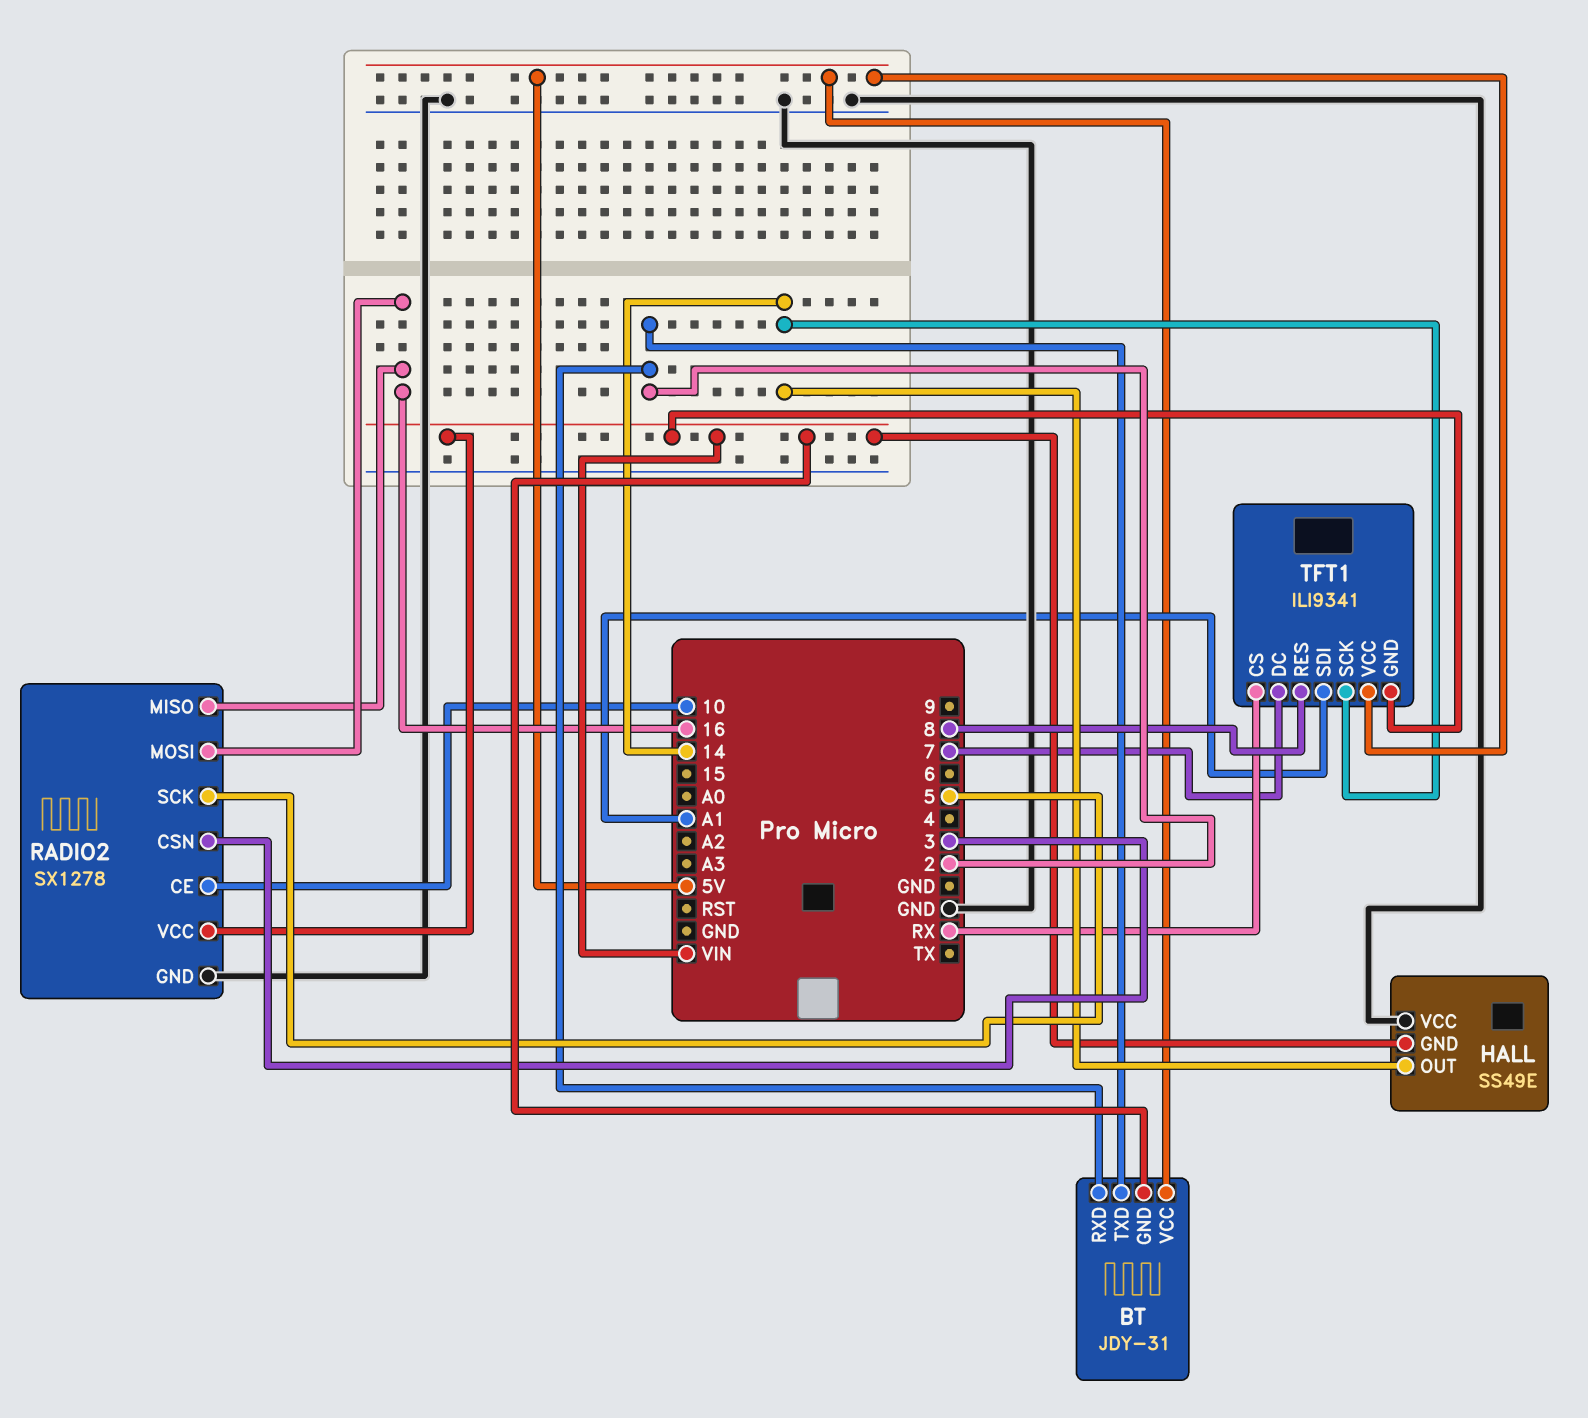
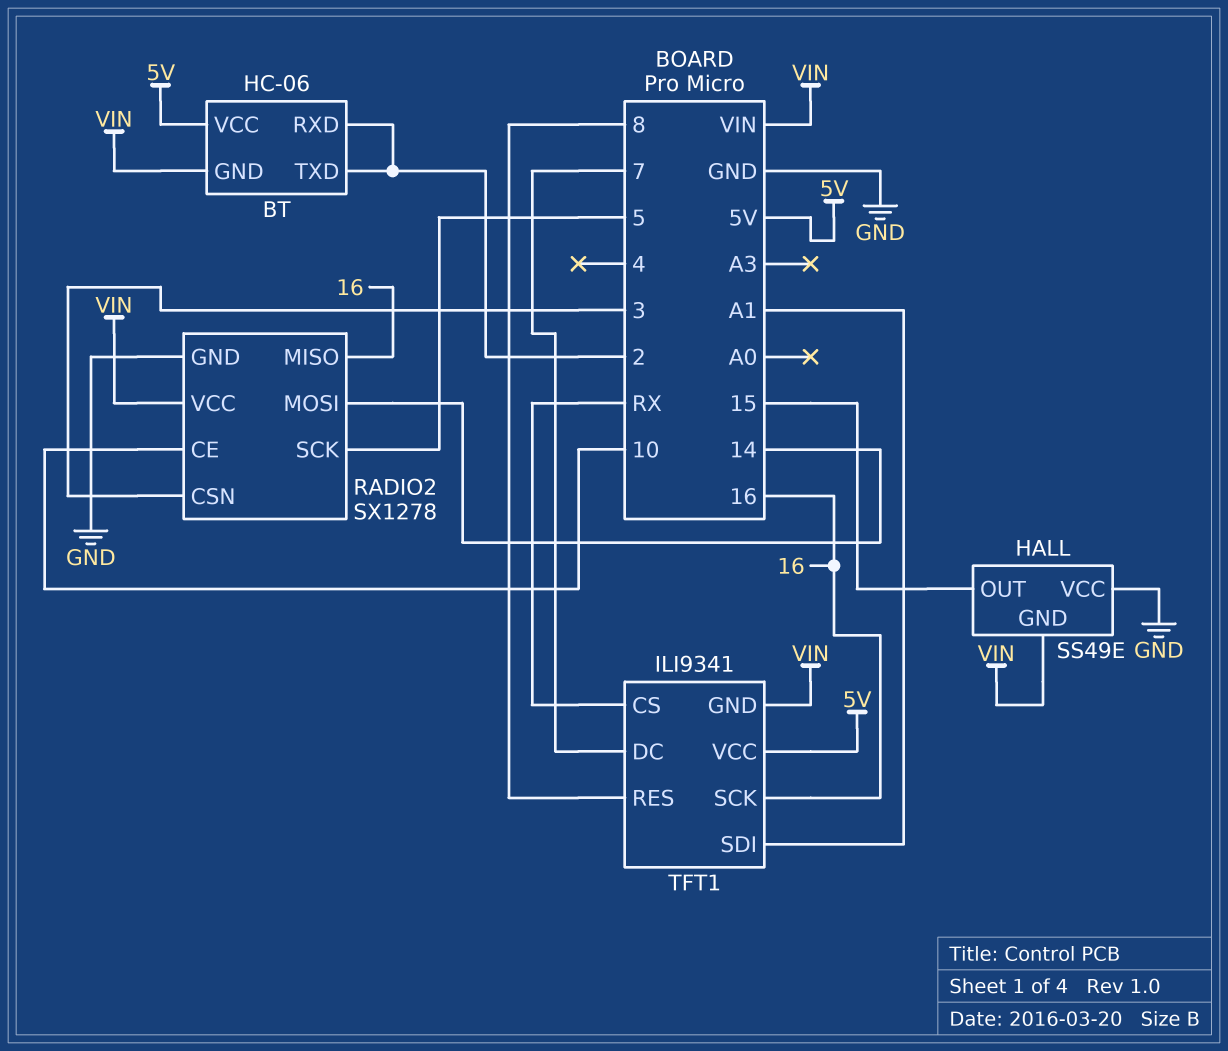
BT: JDY-31 -> HC-06
HALL pin OUT: 14 -> 15
RADIO2 pin MOSI: 16 -> 14
TFT1 pin SCK: 14 -> 16

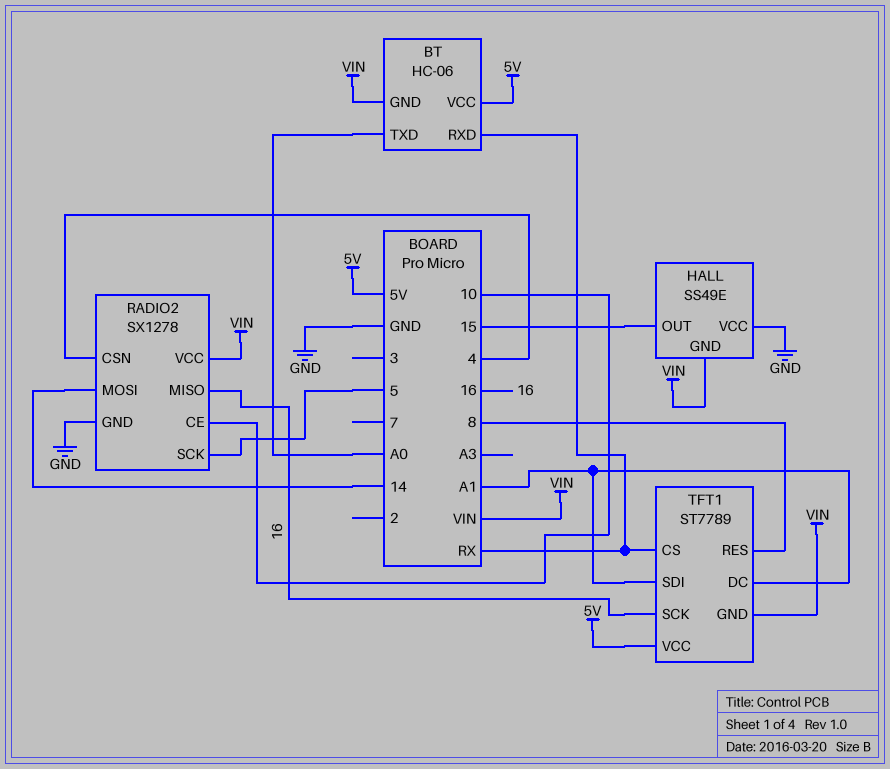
BT pin RXD: 2 -> RX
BT pin TXD: 2 -> A0
RADIO2 pin CSN: 3 -> 4
TFT1: ILI9341 -> ST7789
TFT1 pin DC: 7 -> A1

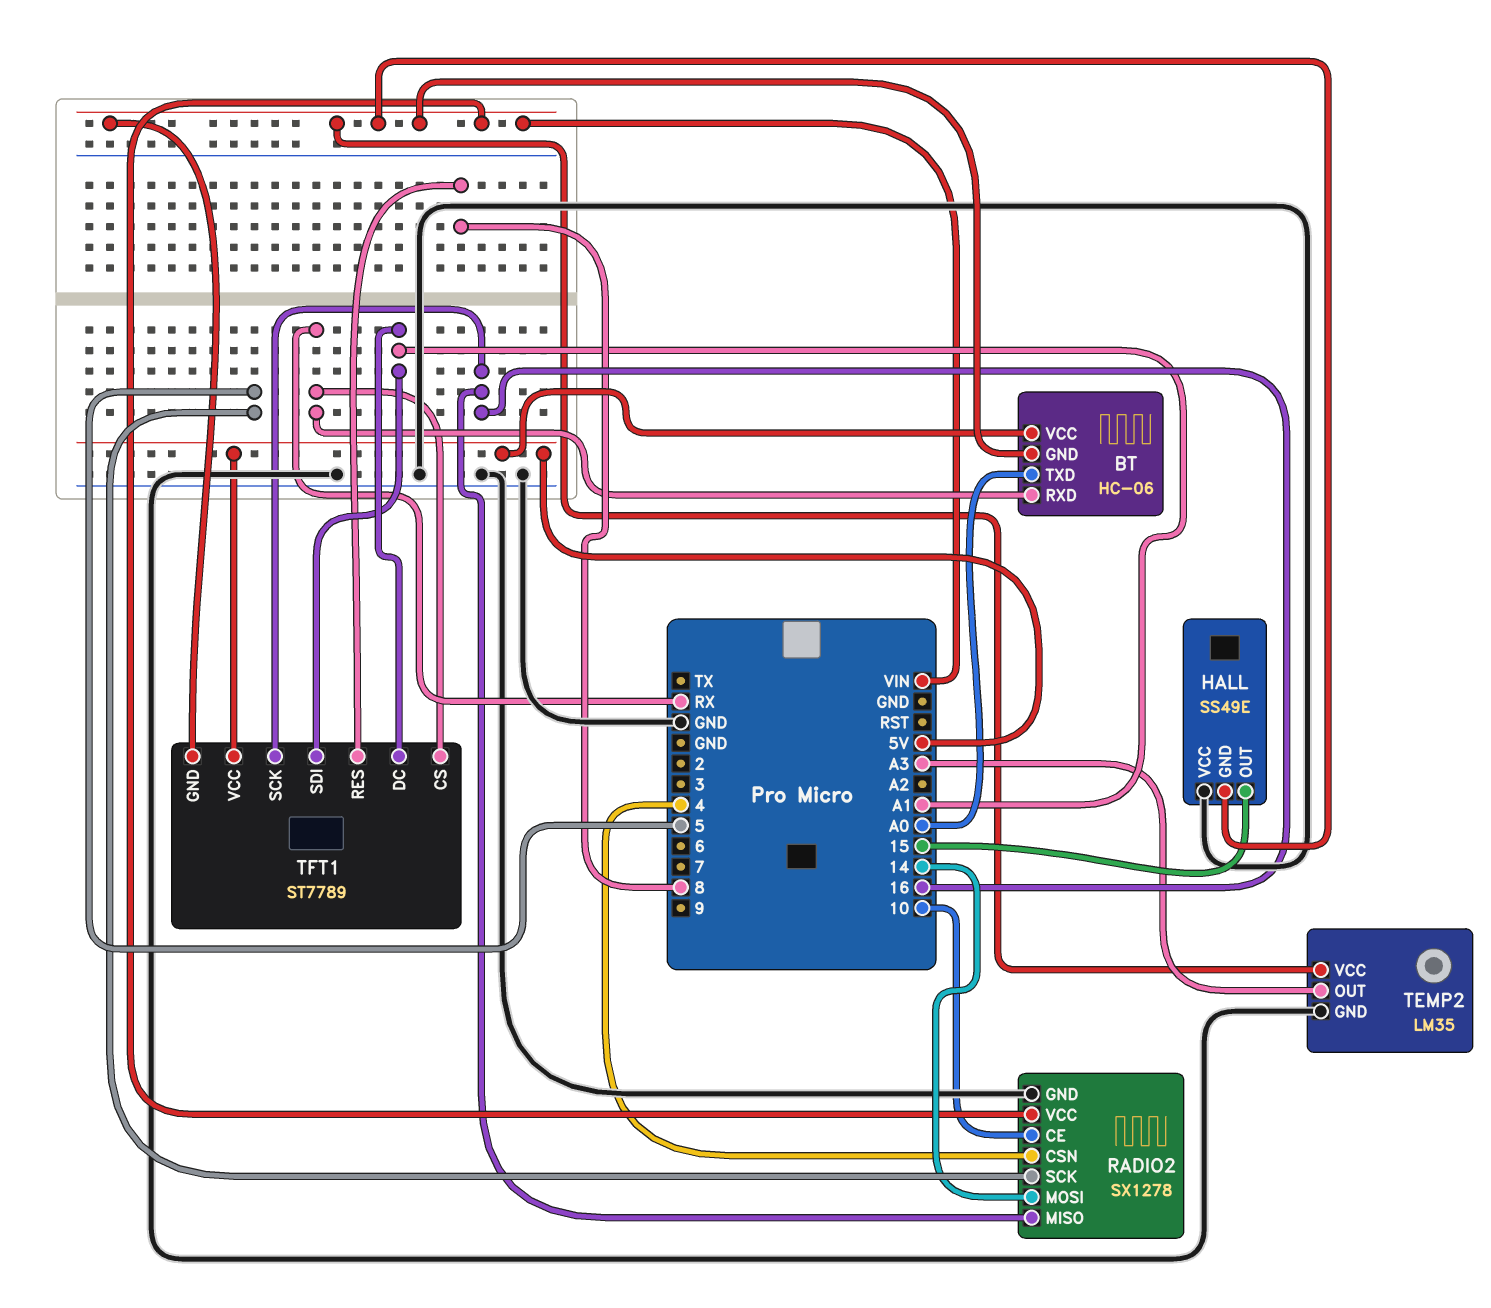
TEMP2: none -> LM35
TEMP2 pin GND: none -> GND
TEMP2 pin OUT: none -> A3
TEMP2 pin VCC: none -> VIN

